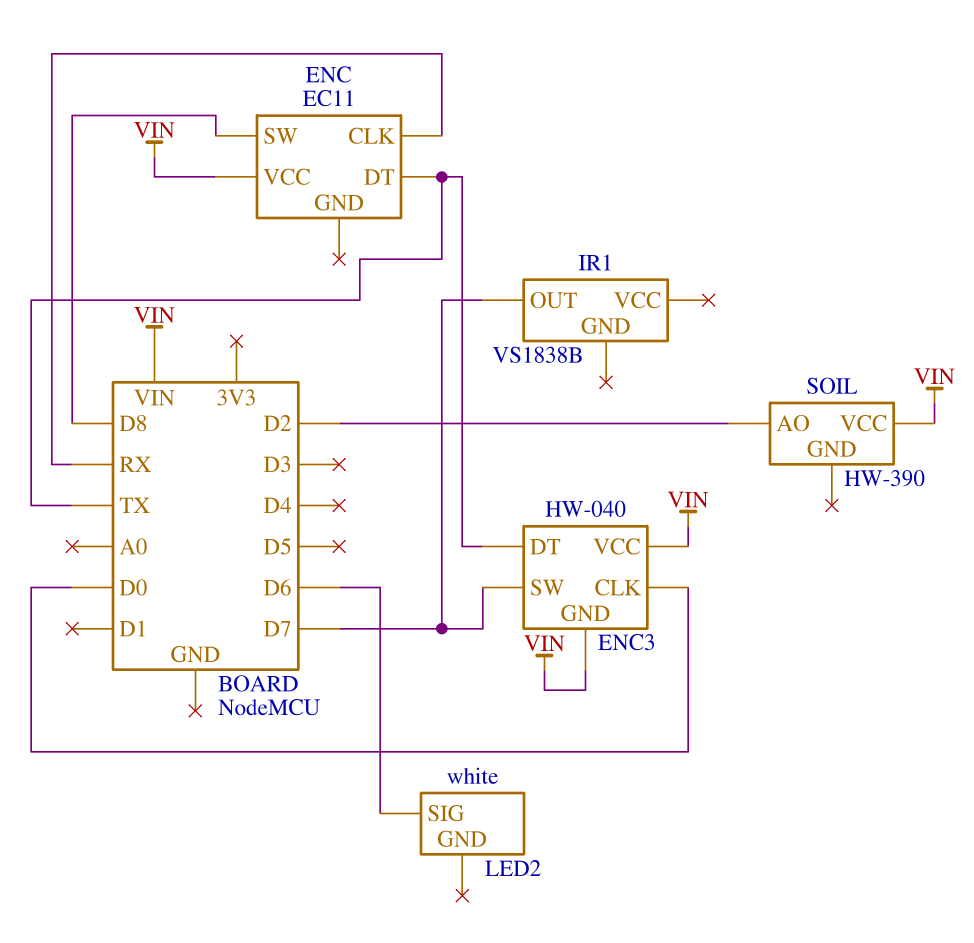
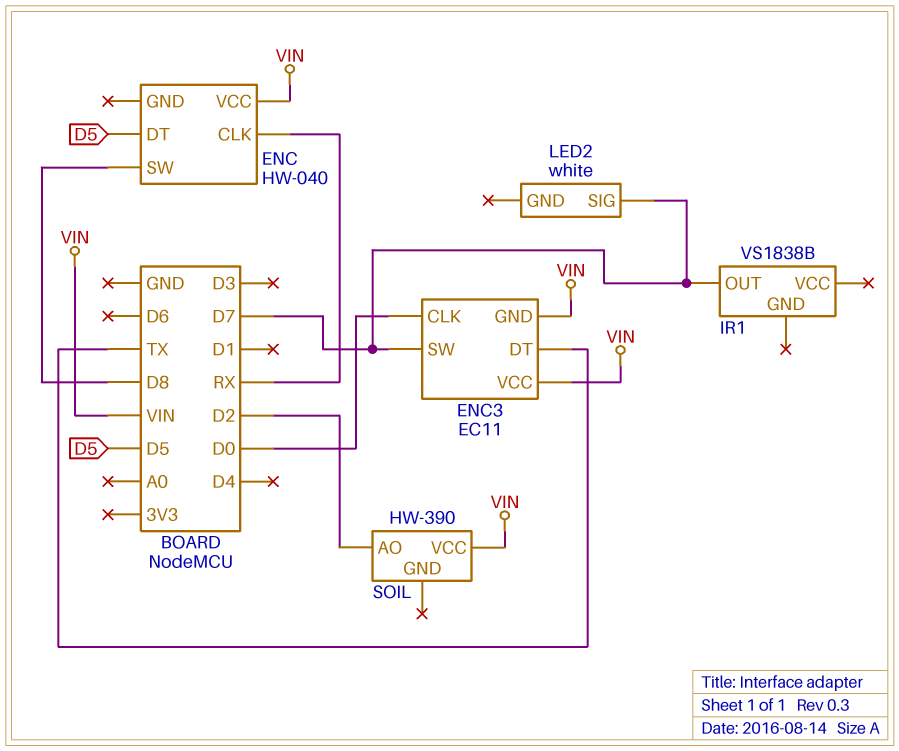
ENC: EC11 -> HW-040
ENC pin DT: TX -> D5
ENC3: HW-040 -> EC11
LED2 pin SIG: D6 -> D7

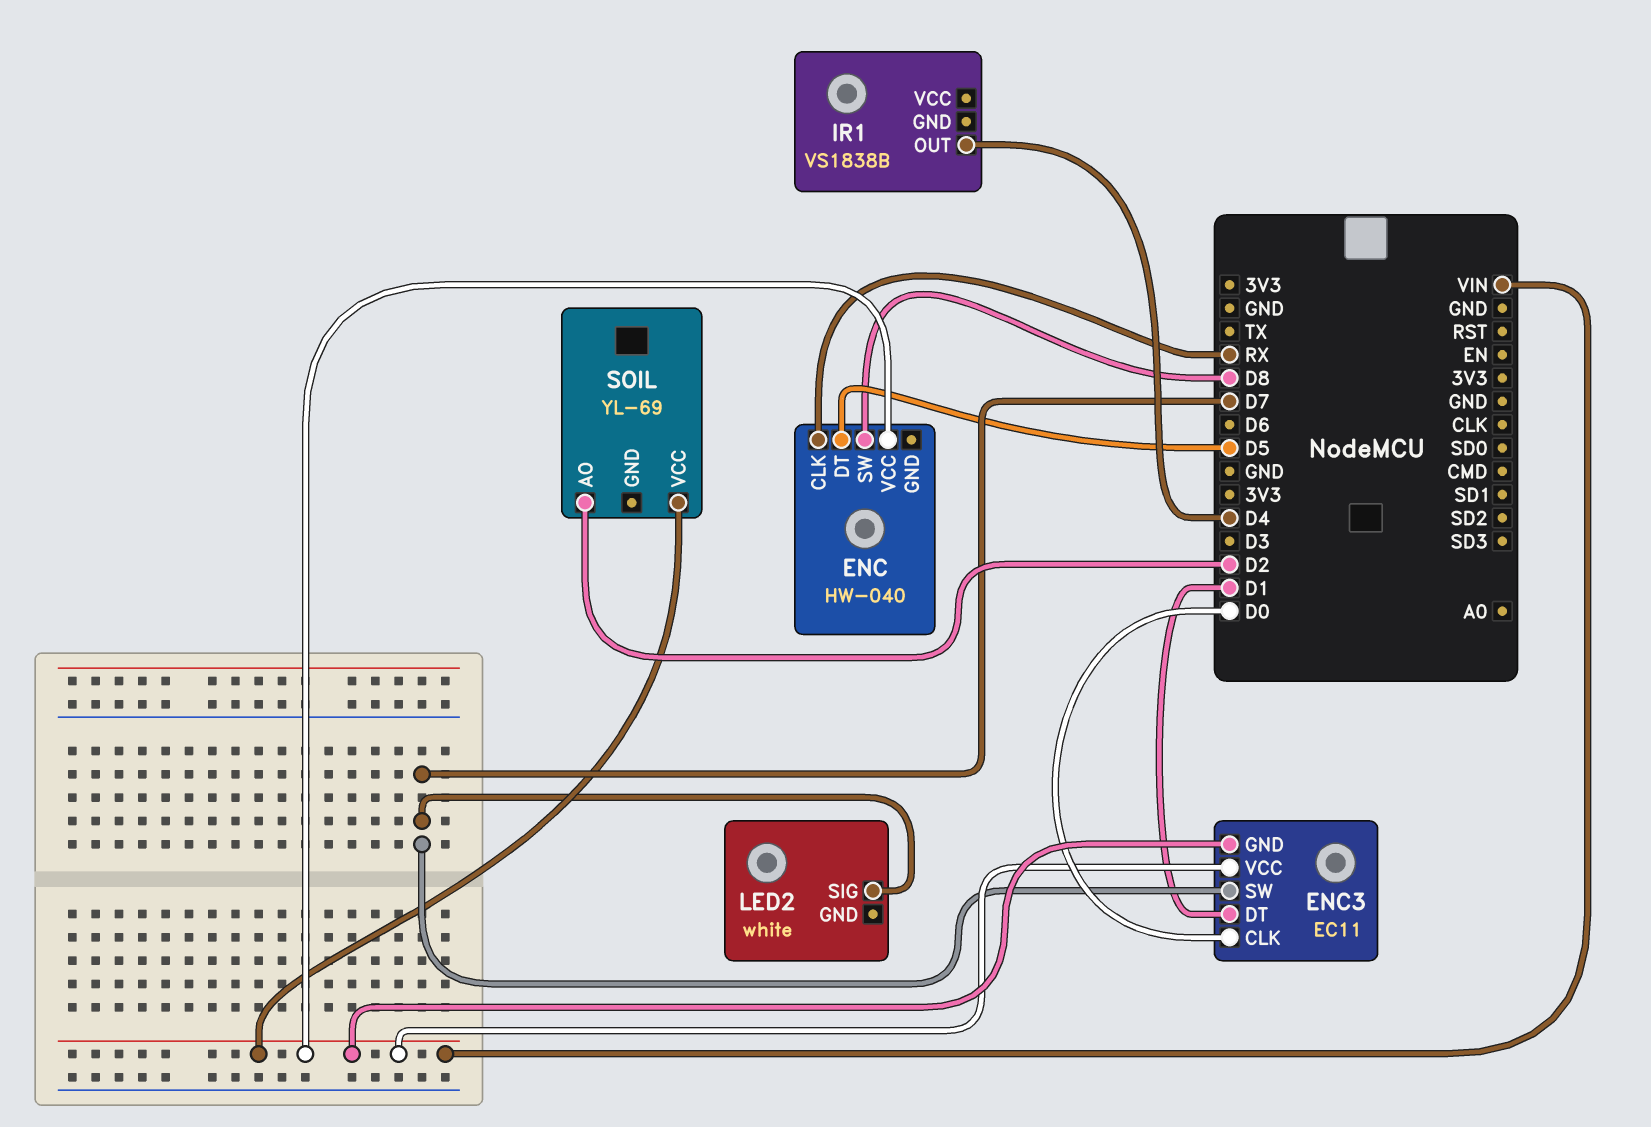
ENC3 pin DT: TX -> D1
IR1 pin OUT: D7 -> D4
SOIL: HW-390 -> YL-69

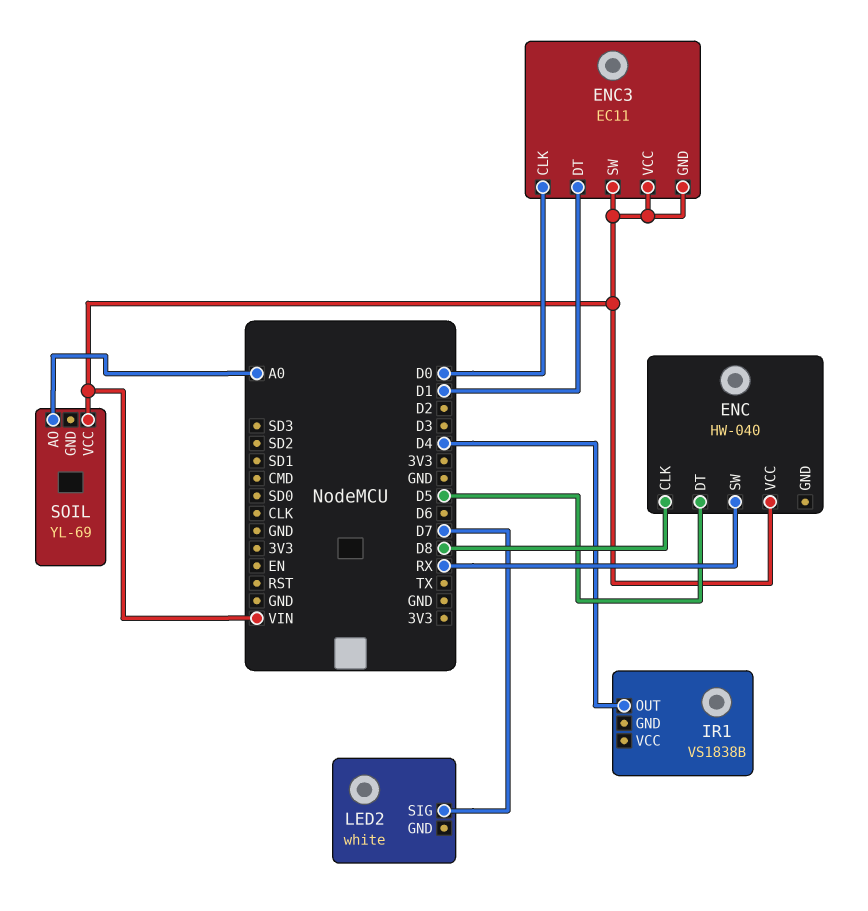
ENC pin CLK: RX -> D8
ENC pin SW: D8 -> RX
ENC3 pin SW: D7 -> VIN
SOIL pin AO: D2 -> A0

